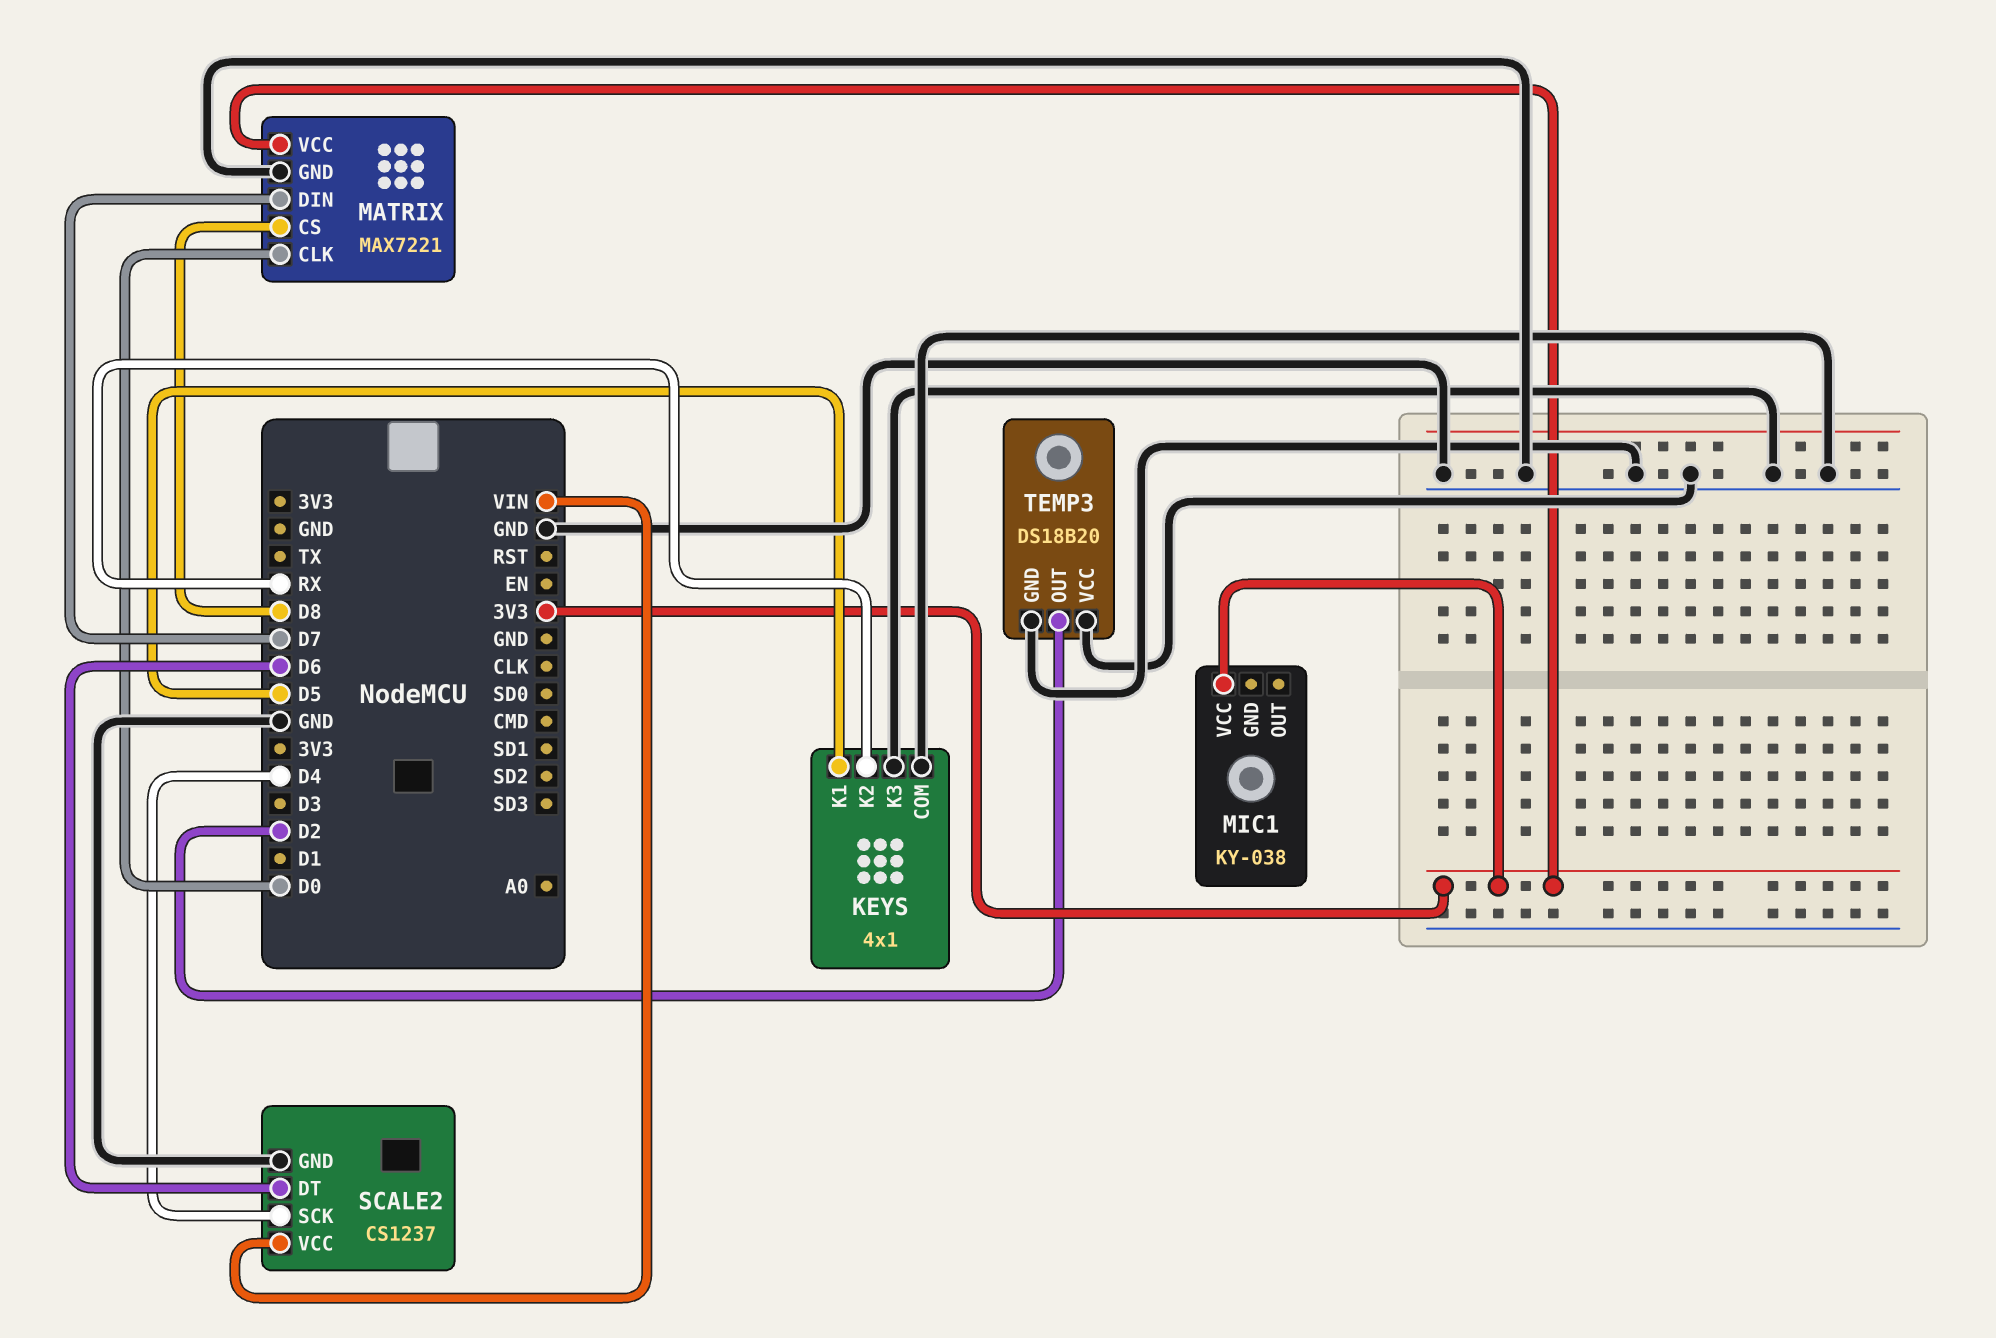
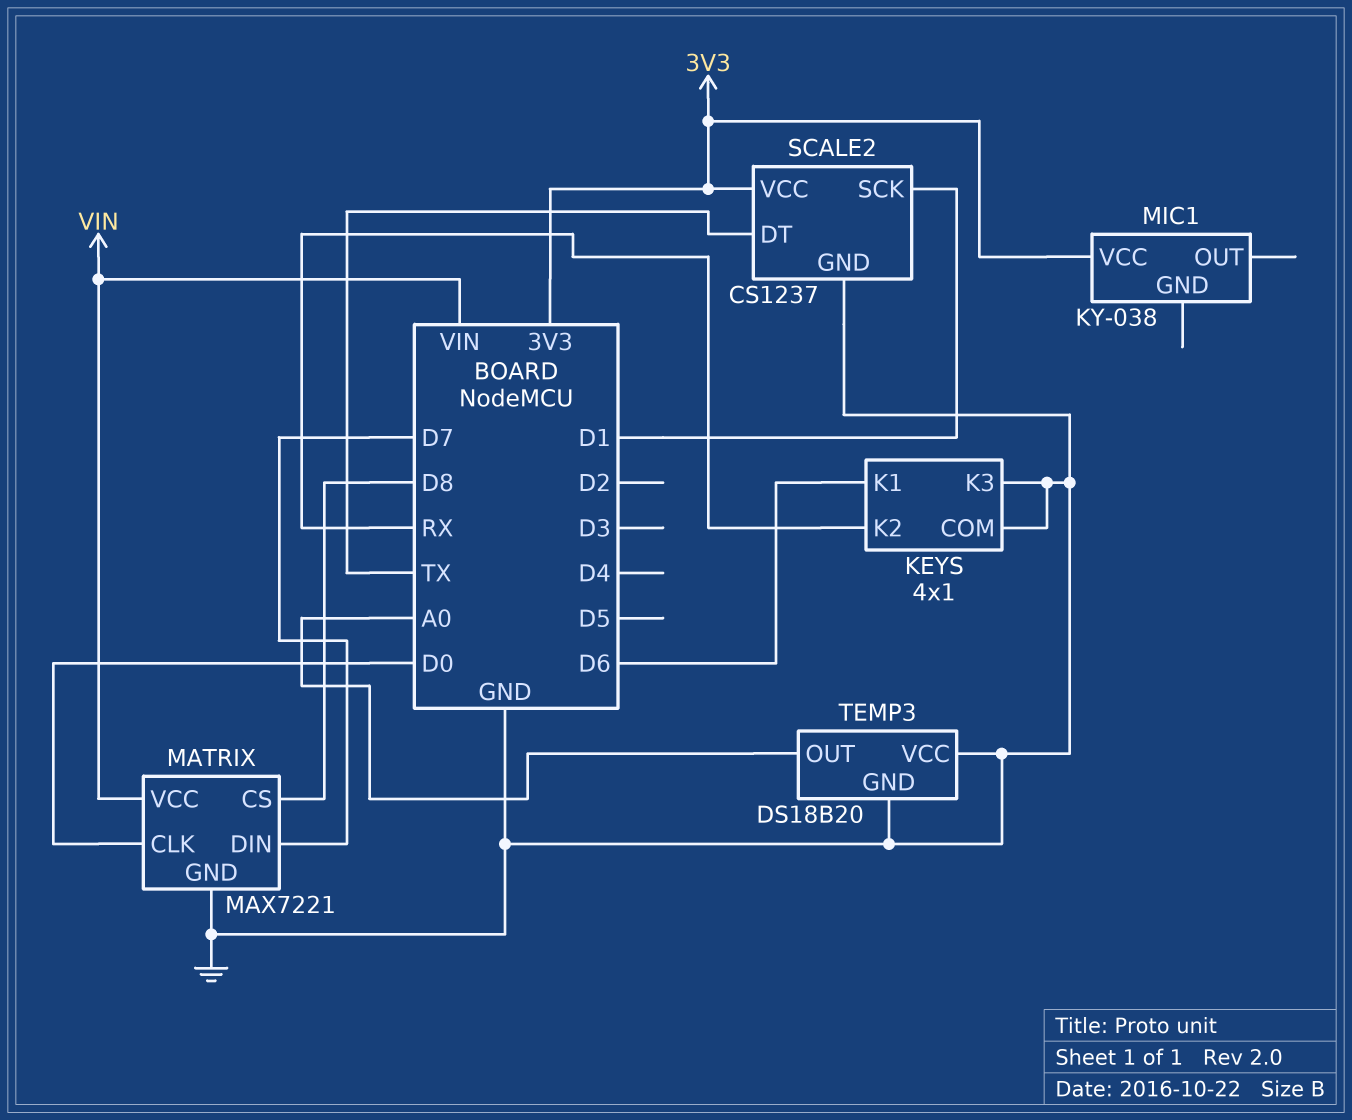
KEYS pin K1: D5 -> D6
MATRIX pin VCC: 3V3 -> VIN
SCALE2 pin DT: D6 -> TX
SCALE2 pin SCK: D4 -> D1
SCALE2 pin VCC: VIN -> 3V3
TEMP3 pin OUT: D2 -> A0

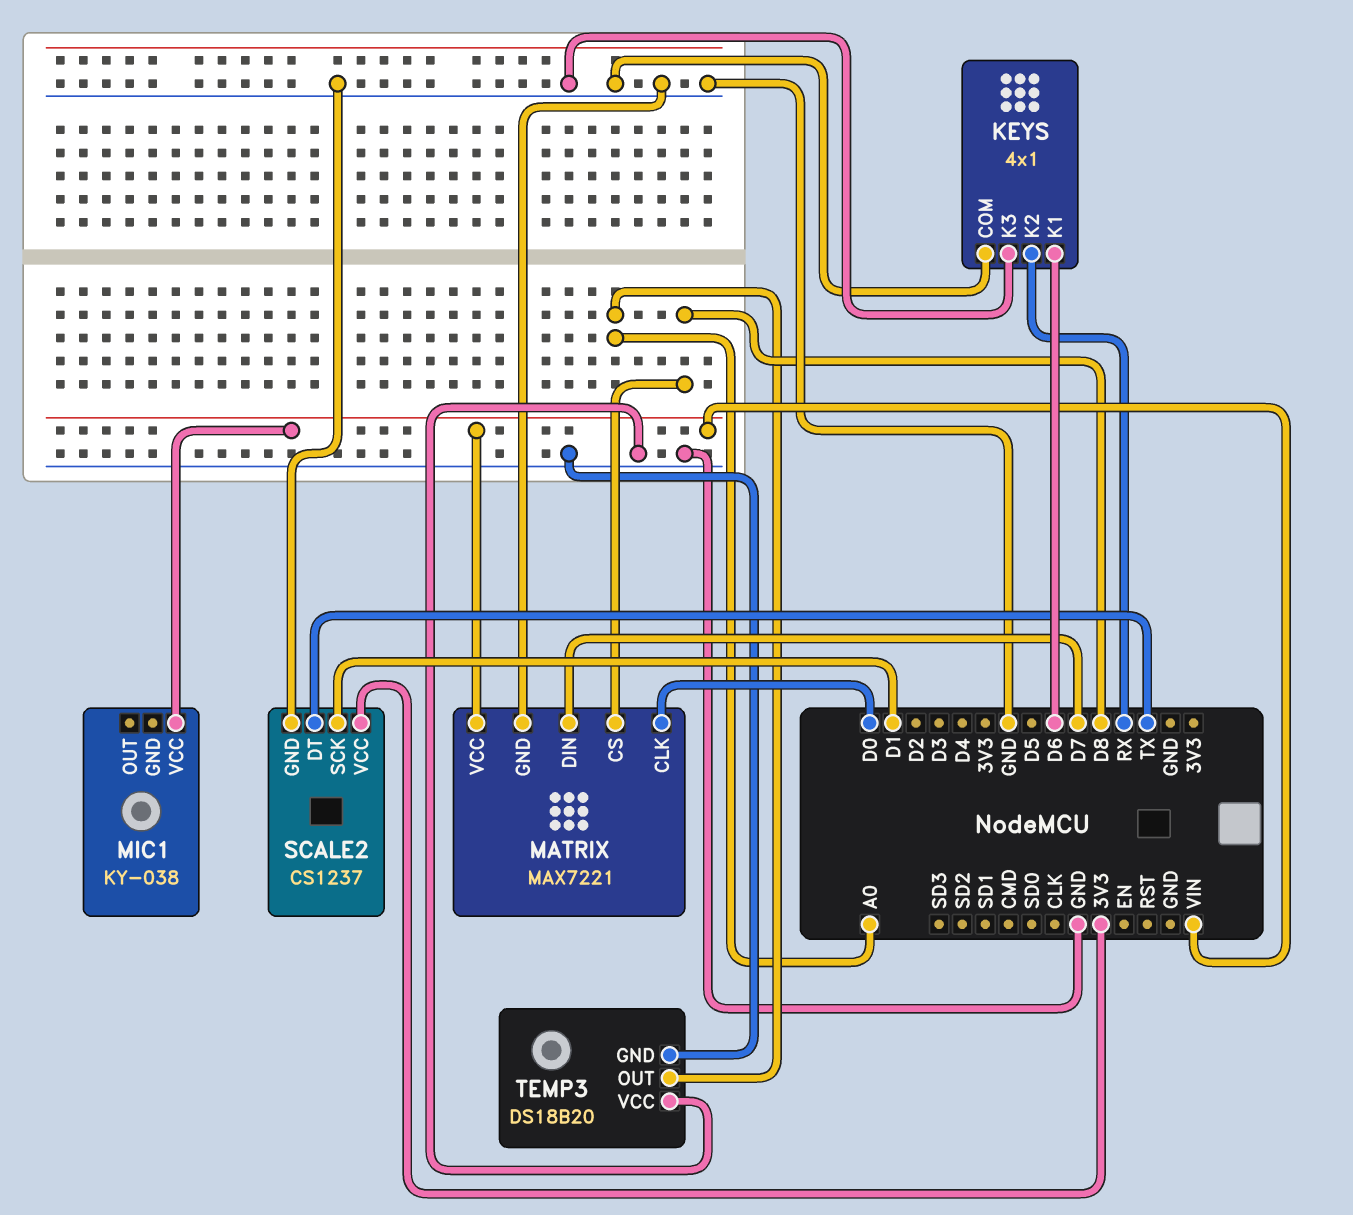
MIC1 pin VCC: 3V3 -> VIN

